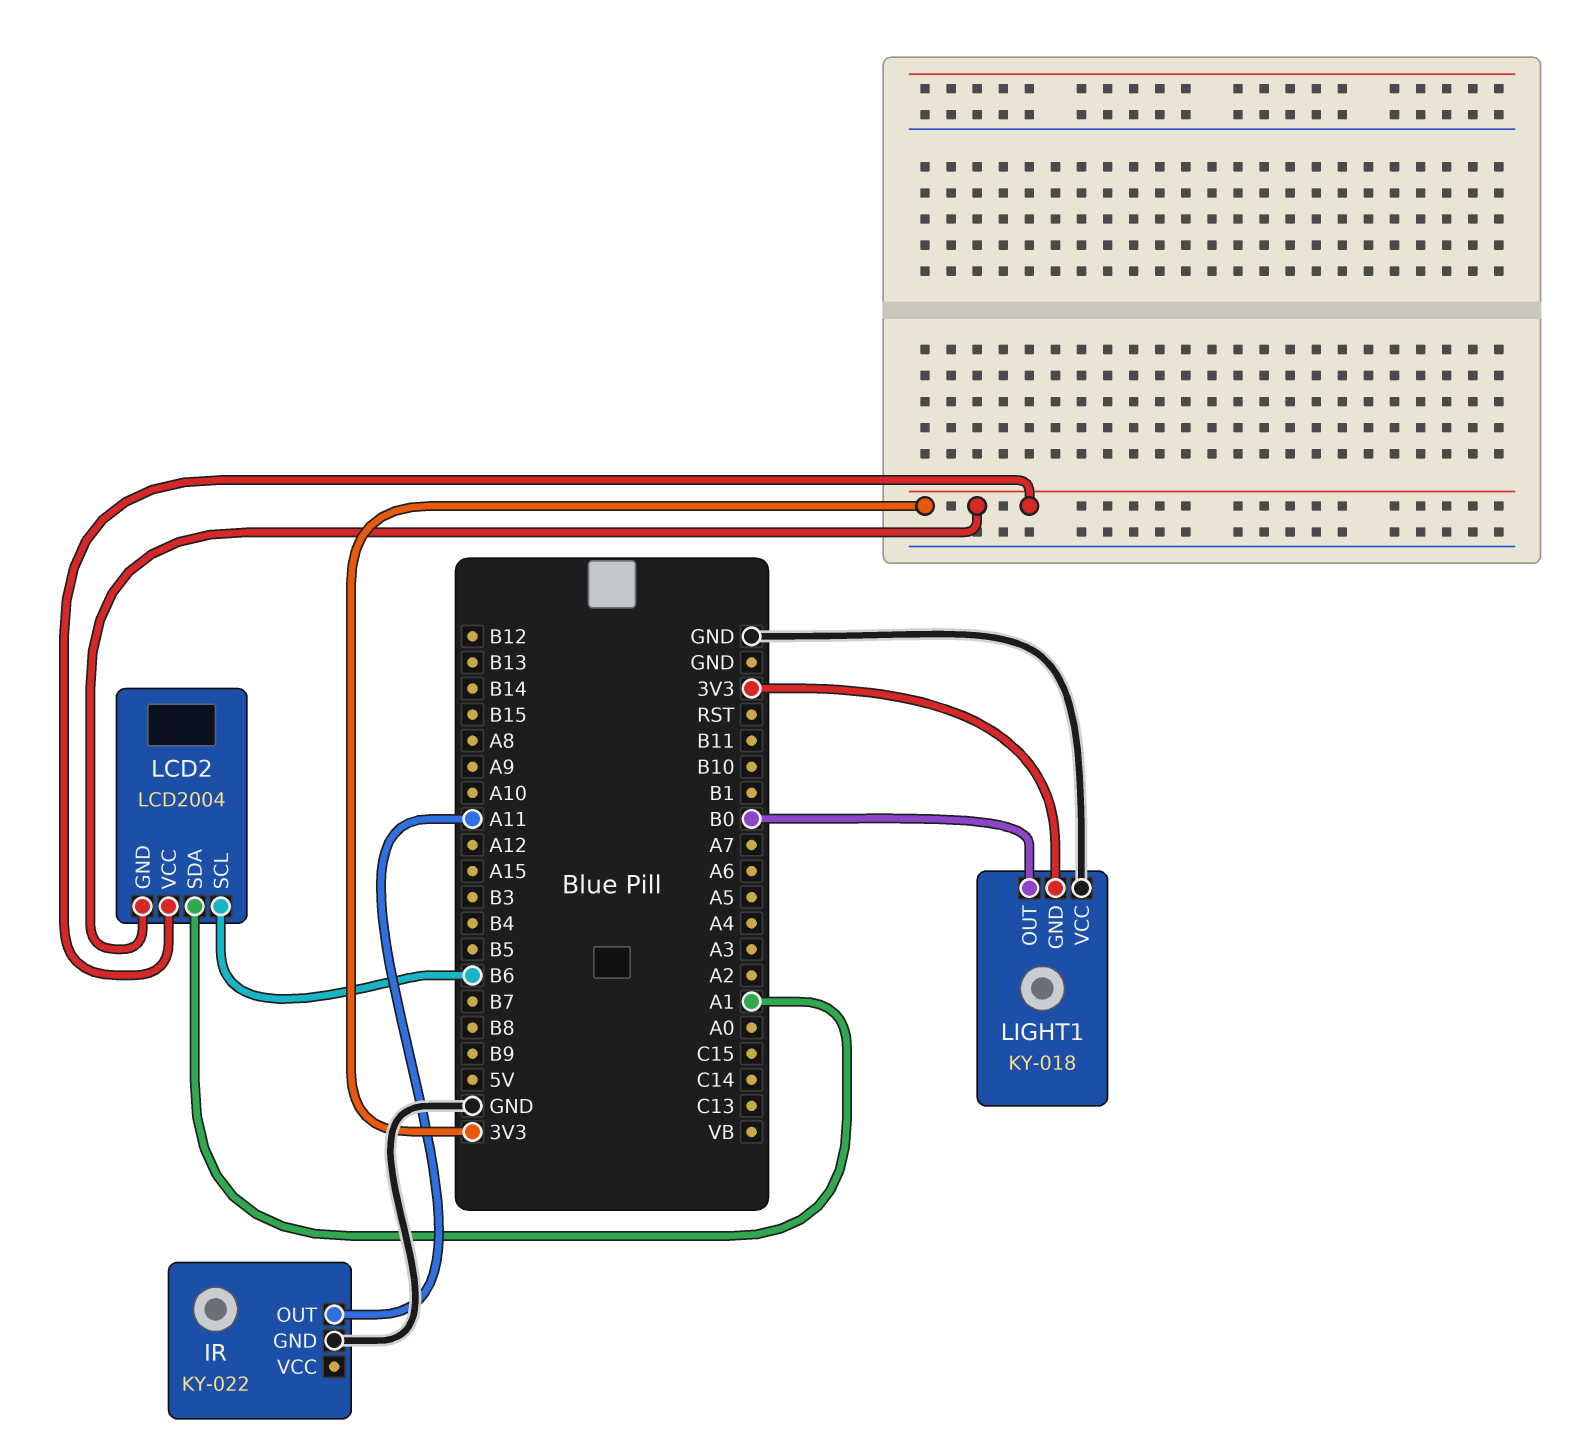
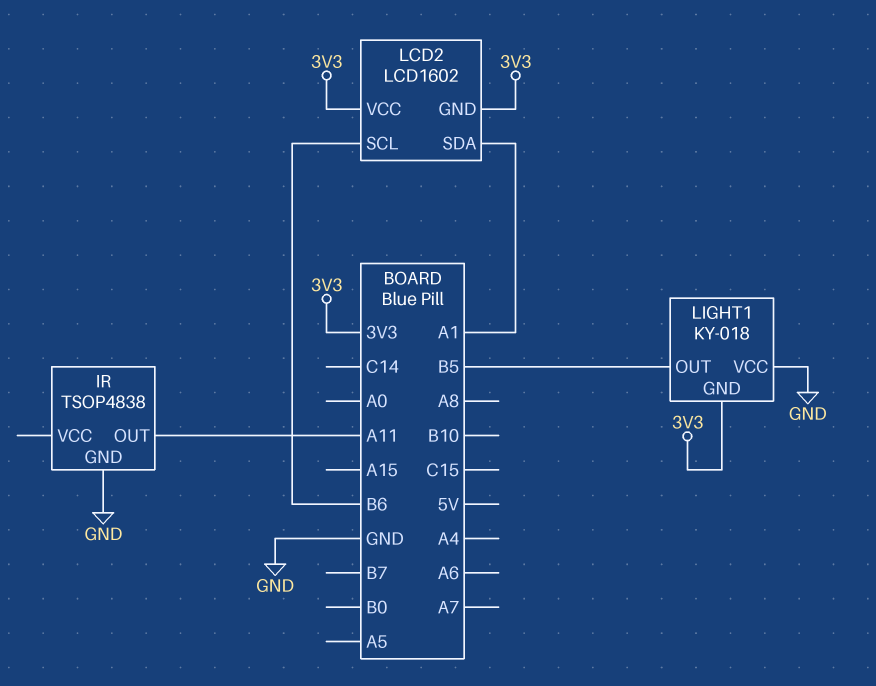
IR: KY-022 -> TSOP4838
LCD2: LCD2004 -> LCD1602
LIGHT1 pin OUT: B0 -> B5

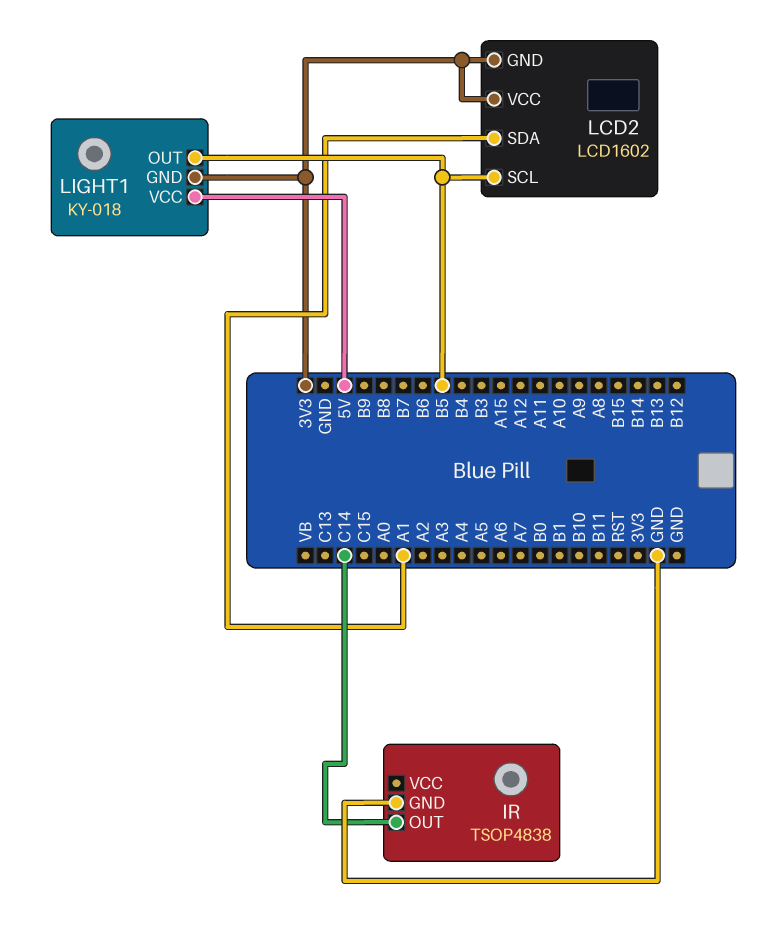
IR pin OUT: A11 -> C14
LCD2 pin SCL: B6 -> B5
LIGHT1 pin VCC: GND -> 5V

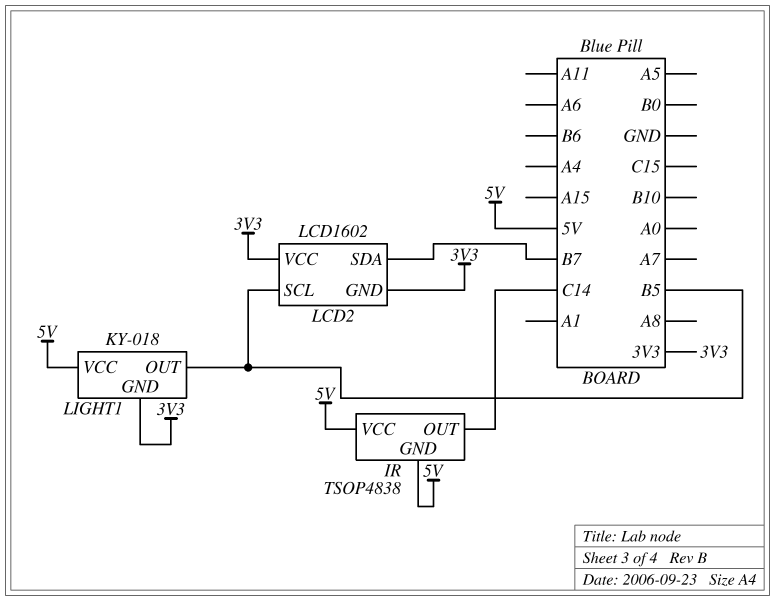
IR pin GND: GND -> 5V
IR pin VCC: none -> 5V
LCD2 pin SDA: A1 -> B7

